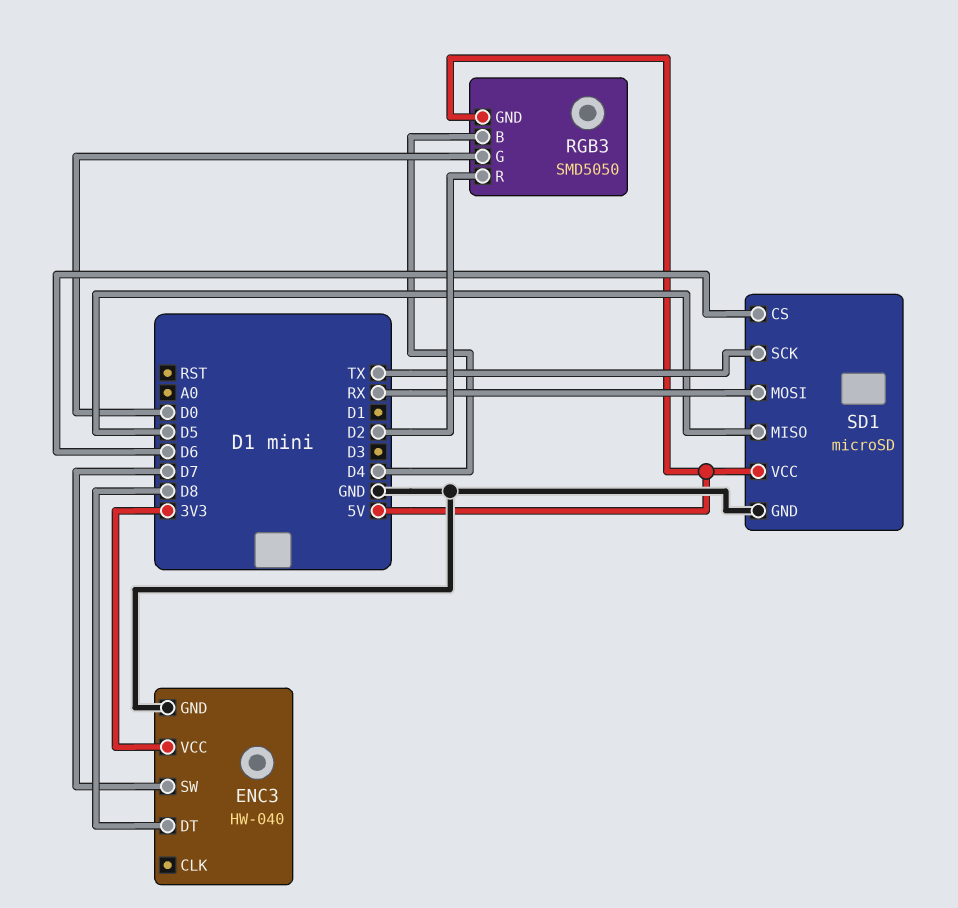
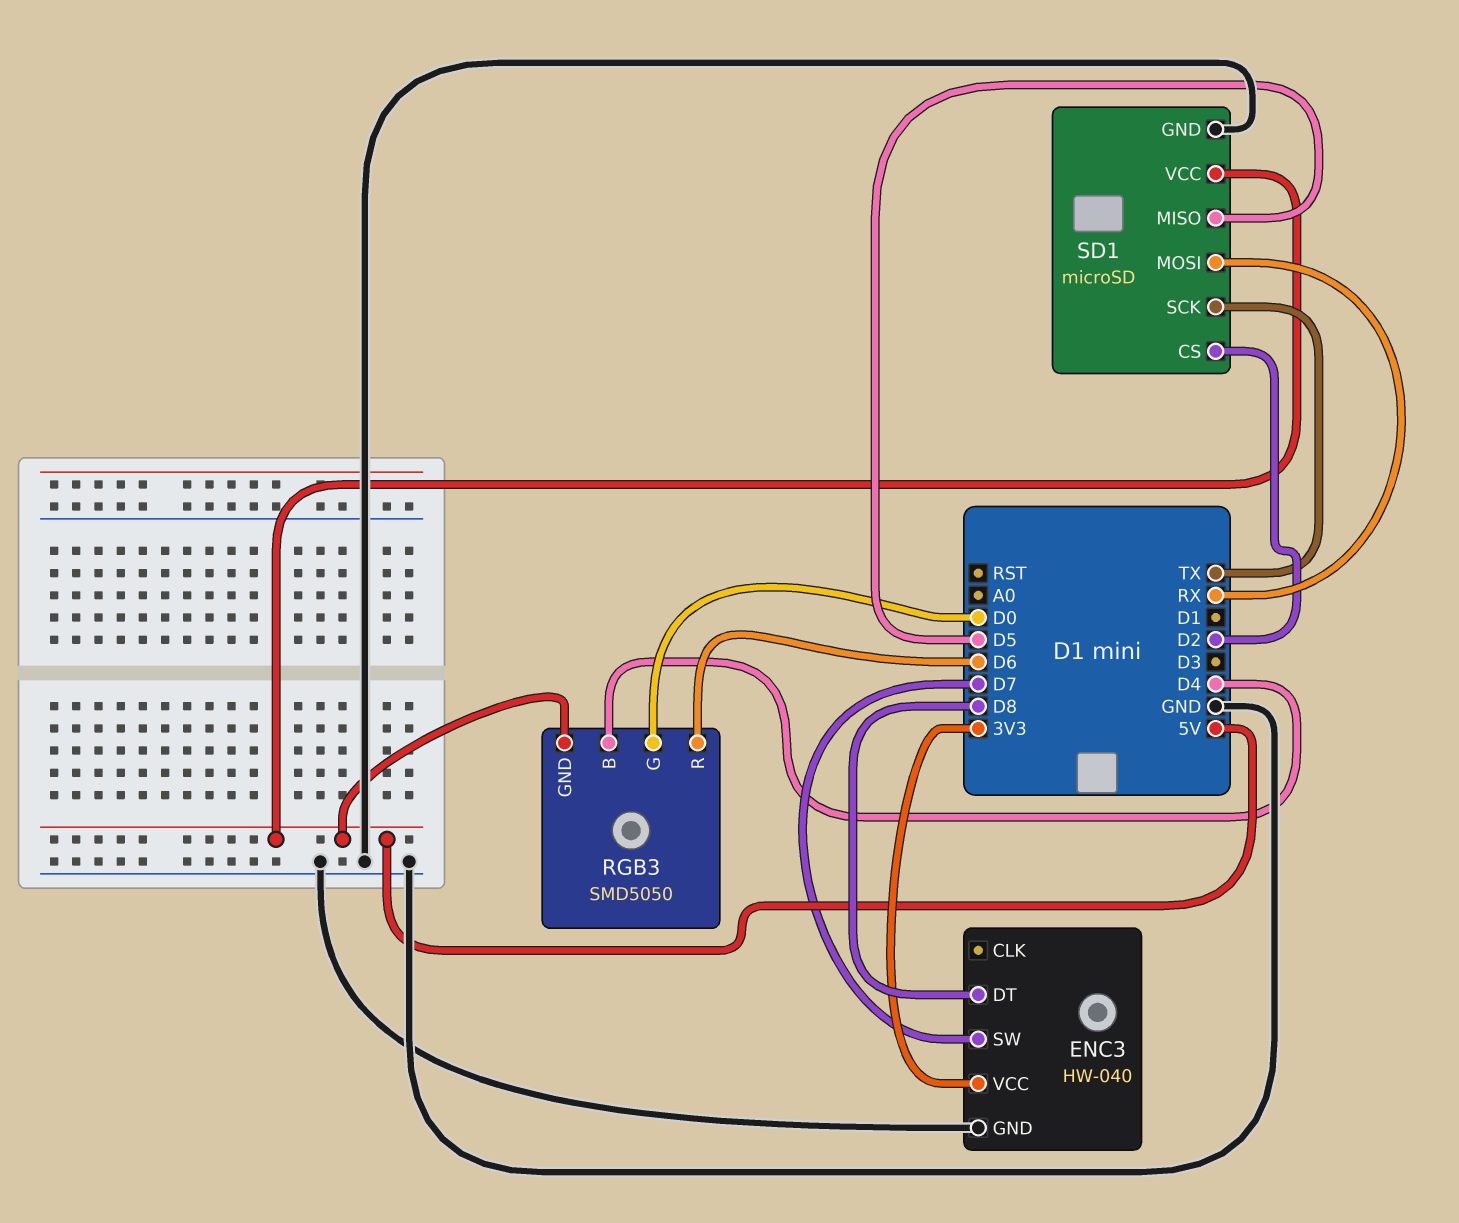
RGB3 pin R: D2 -> D6
SD1 pin CS: D6 -> D2

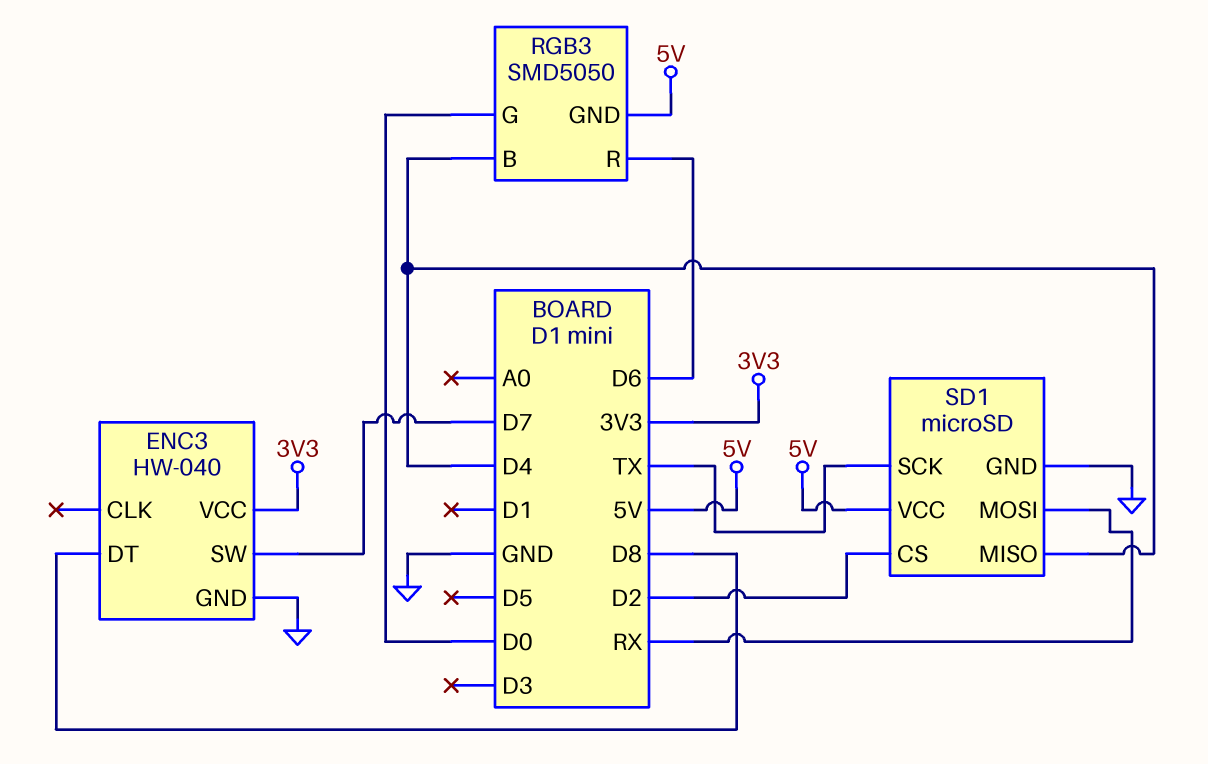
SD1 pin MISO: D5 -> D4

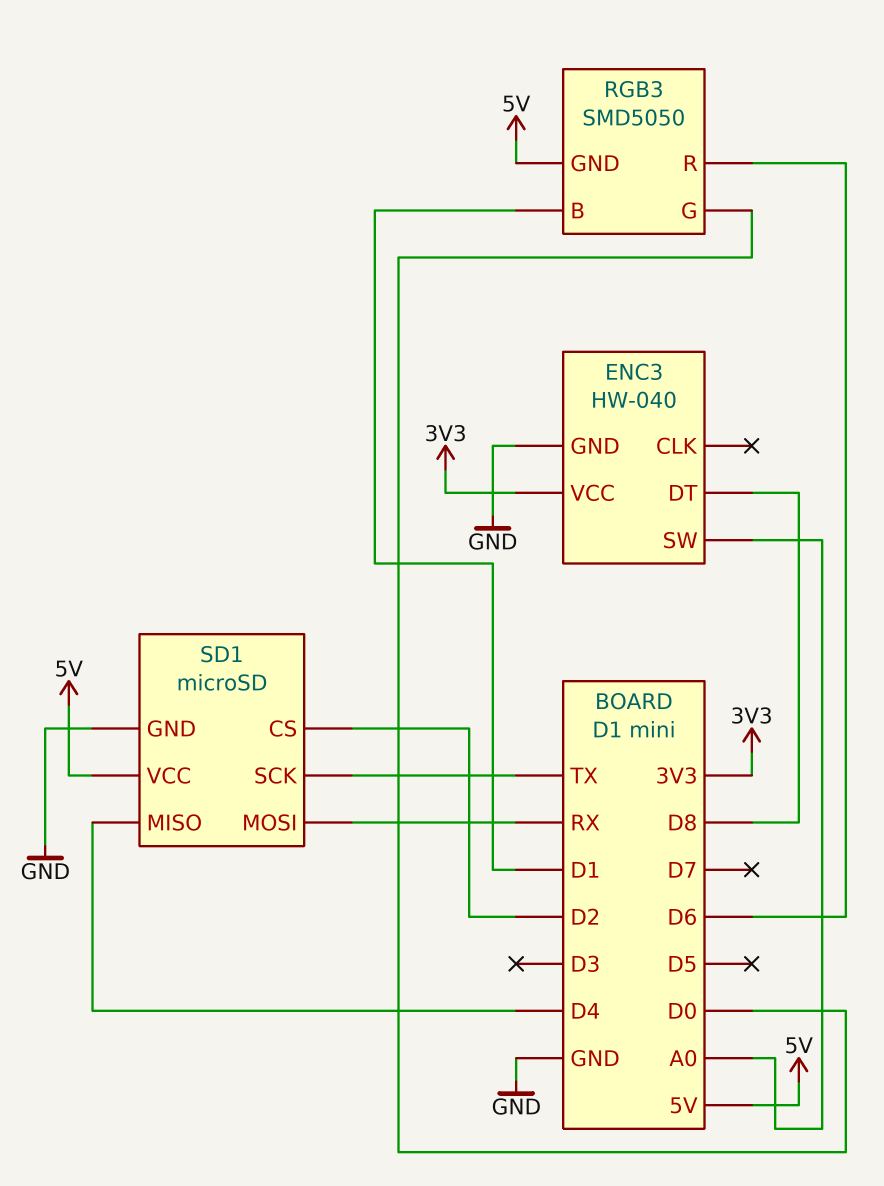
ENC3 pin SW: D7 -> A0
RGB3 pin B: D4 -> D1

